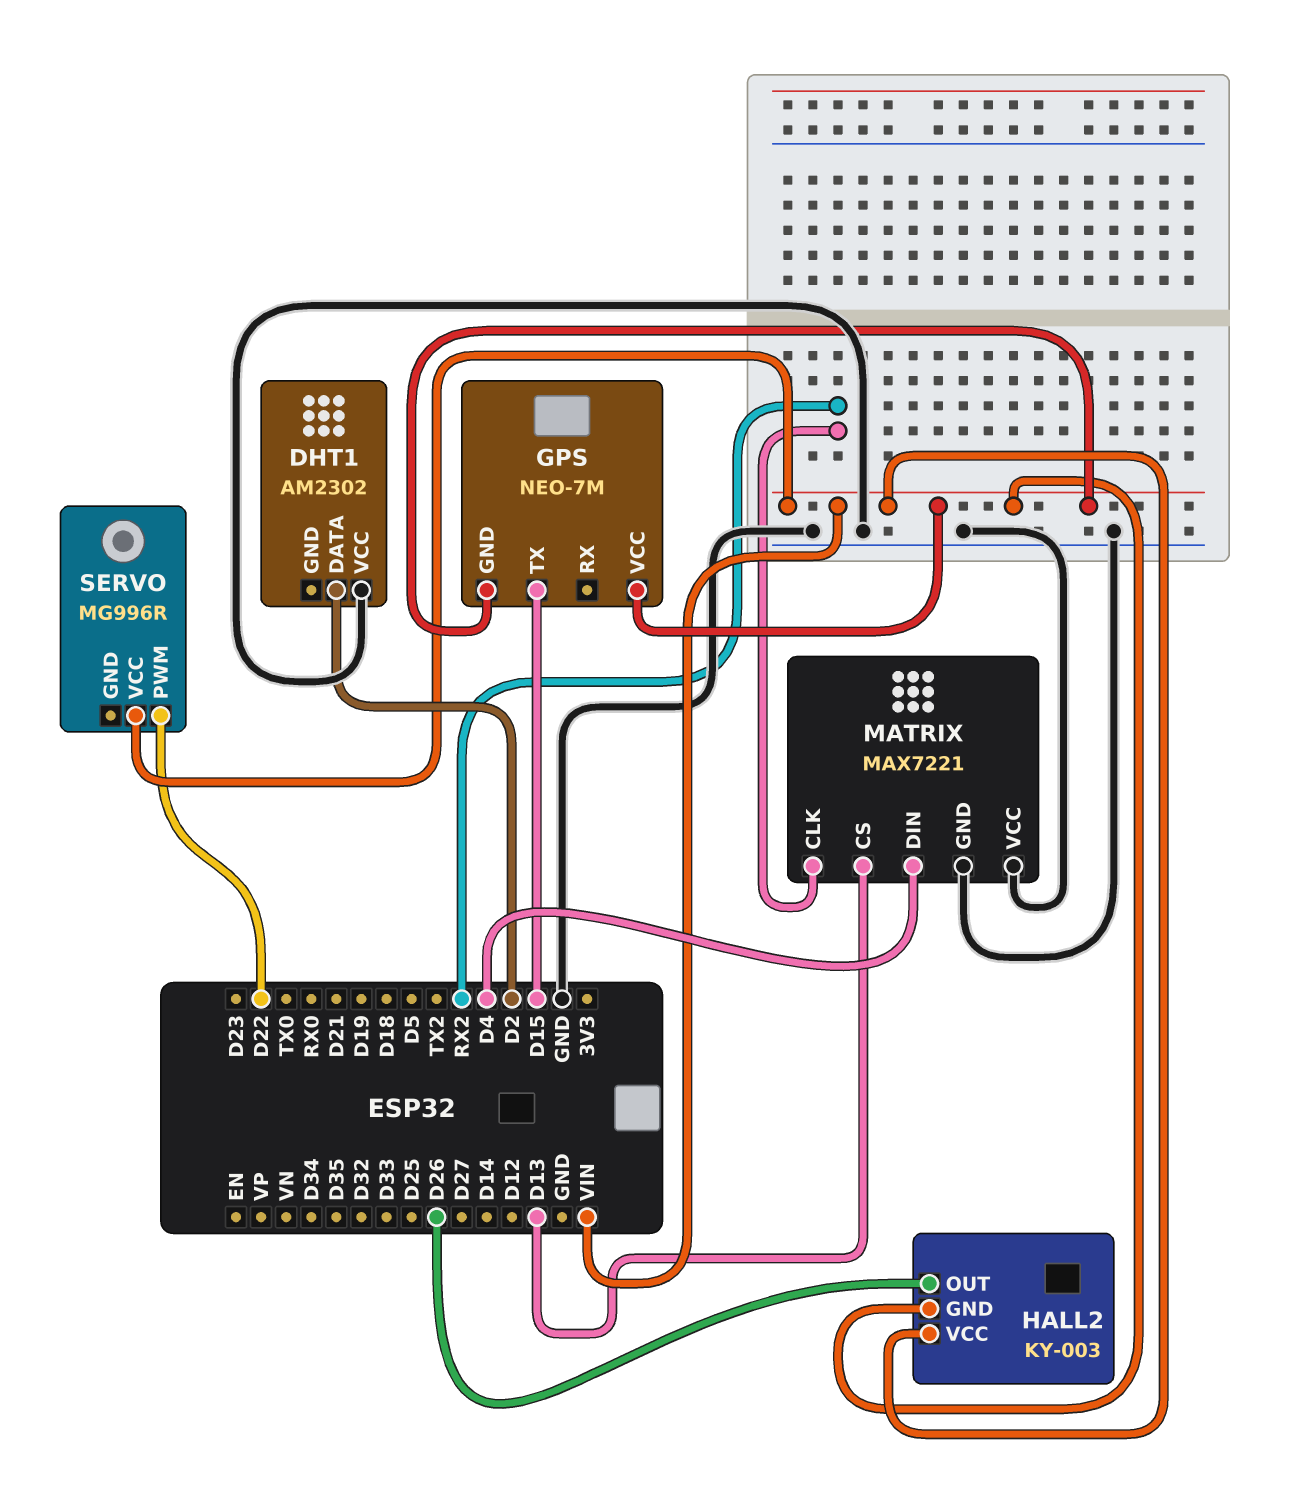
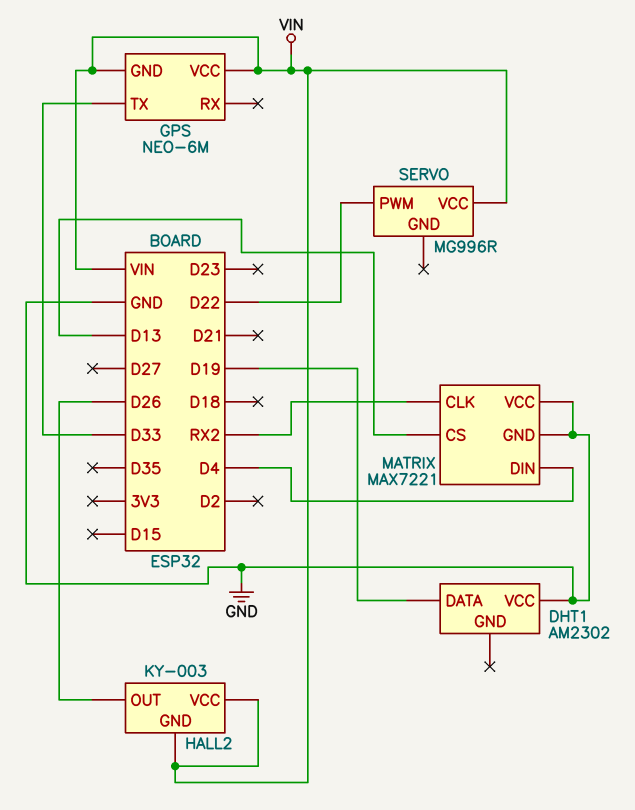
DHT1 pin DATA: D2 -> D19
GPS: NEO-7M -> NEO-6M
GPS pin TX: D15 -> D33

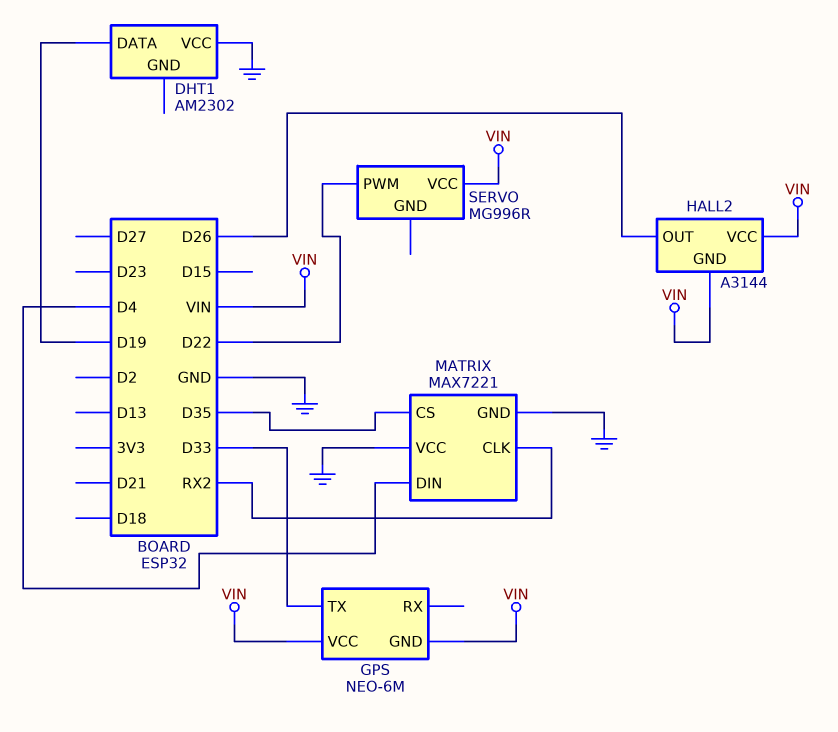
HALL2: KY-003 -> A3144
MATRIX pin CS: D13 -> D35

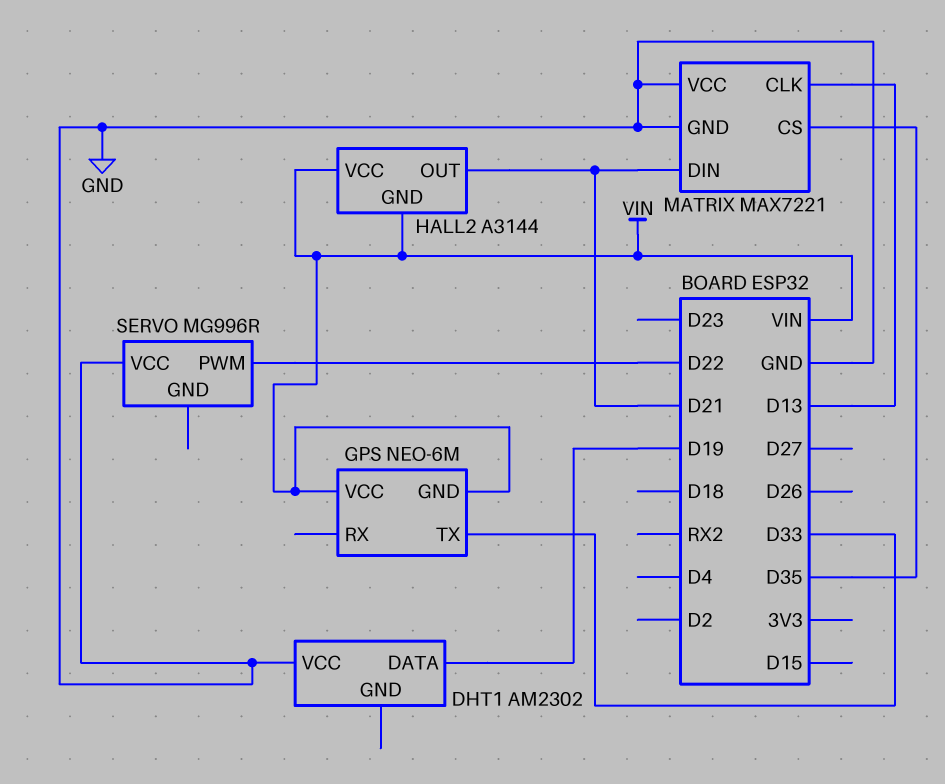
HALL2 pin OUT: D26 -> D21
MATRIX pin CLK: RX2 -> D13
MATRIX pin DIN: D4 -> D21
SERVO pin VCC: VIN -> GND

